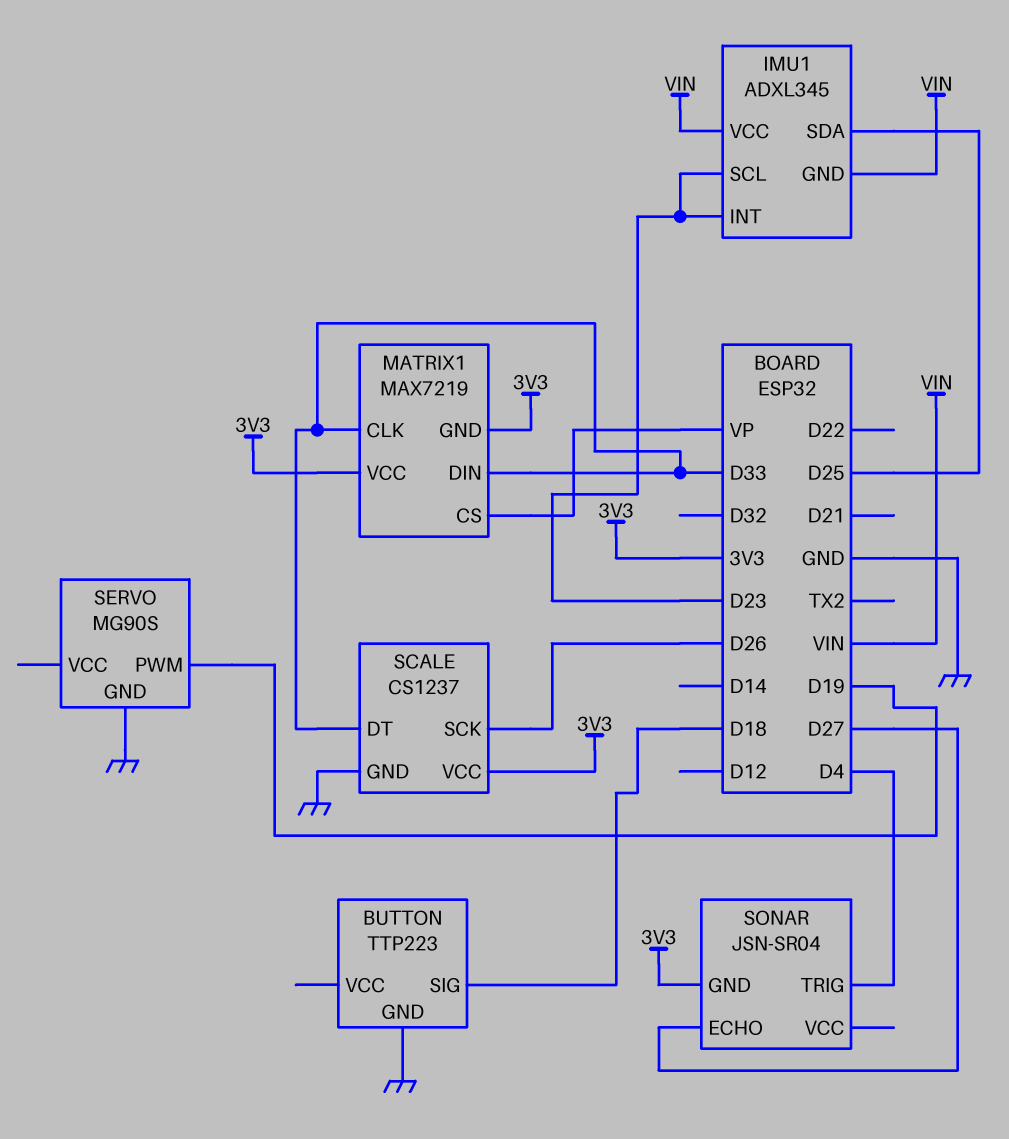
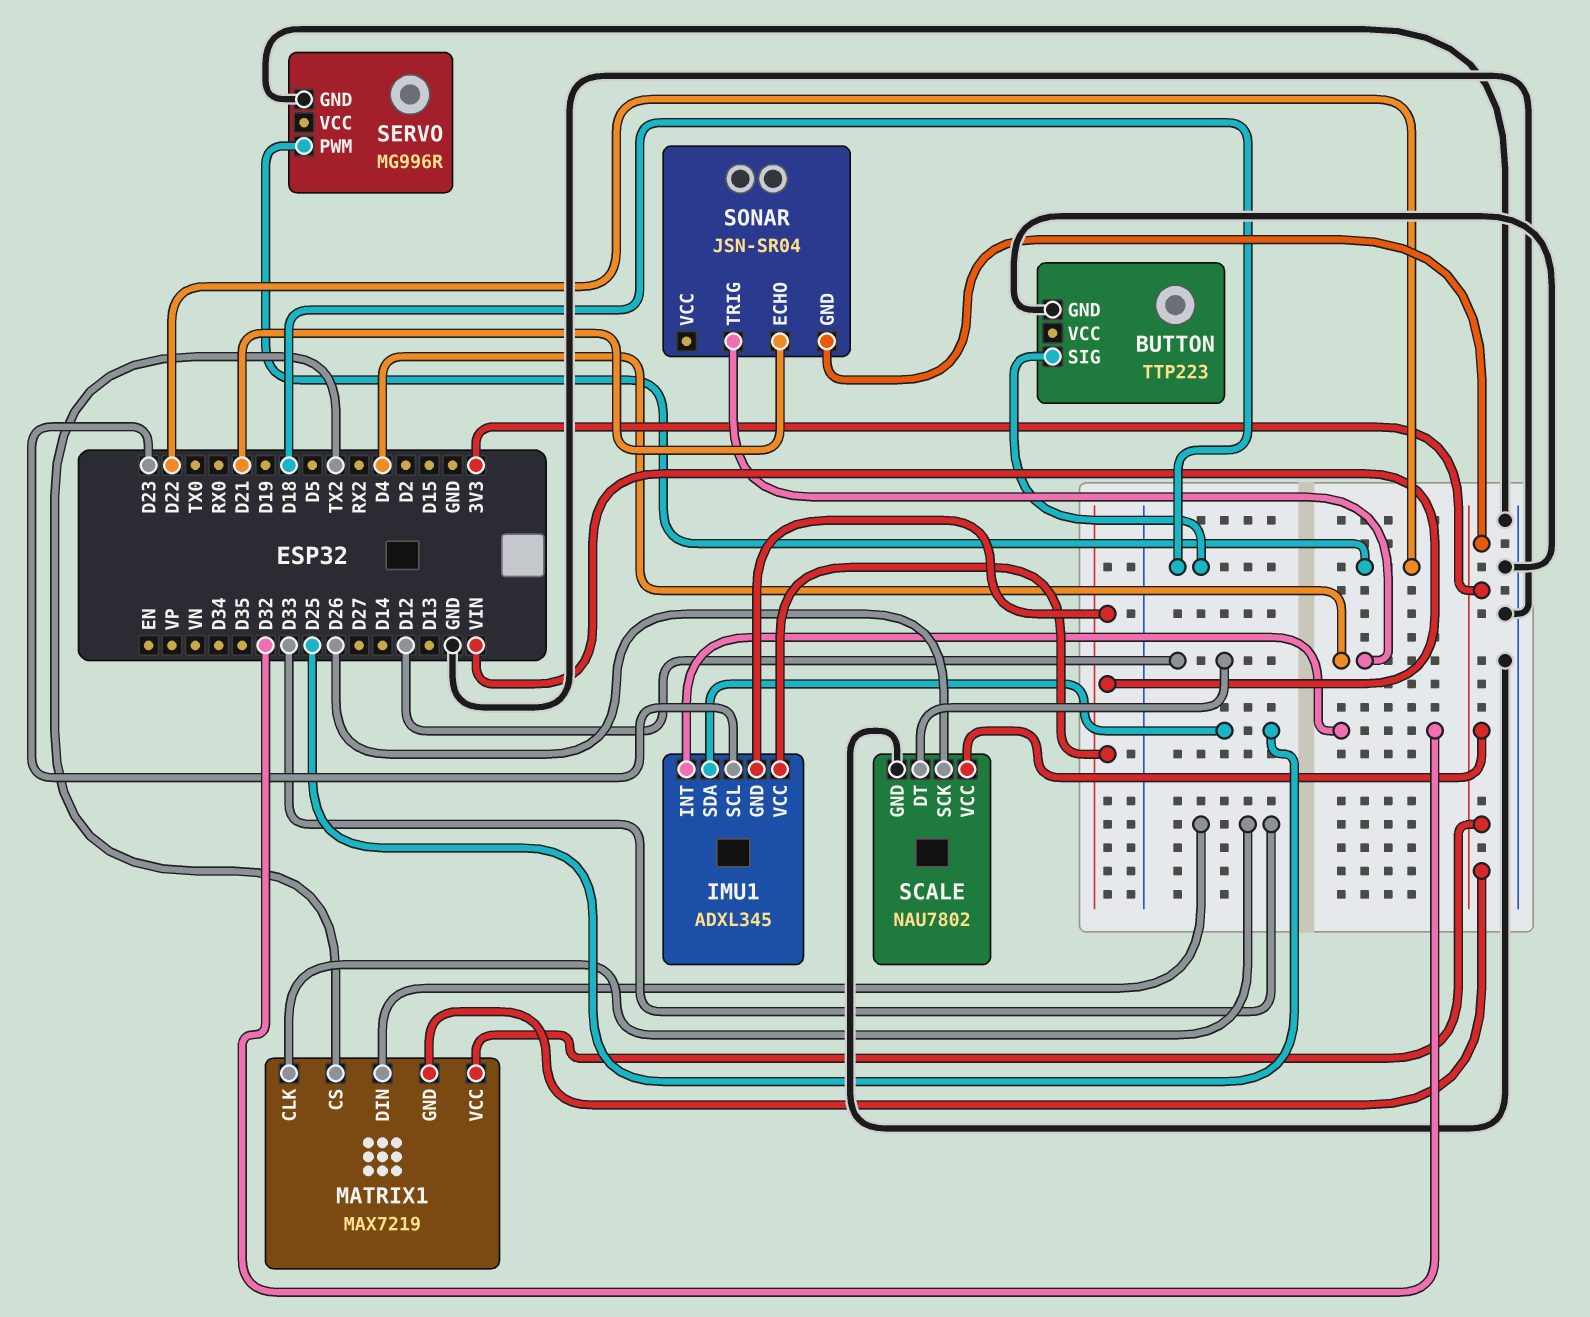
IMU1 pin INT: D23 -> D32
MATRIX1 pin CS: VP -> TX2
SCALE: CS1237 -> NAU7802
SCALE pin DT: D33 -> D12
SERVO: MG90S -> MG996R
SERVO pin PWM: D19 -> D22
SONAR pin ECHO: D27 -> D21

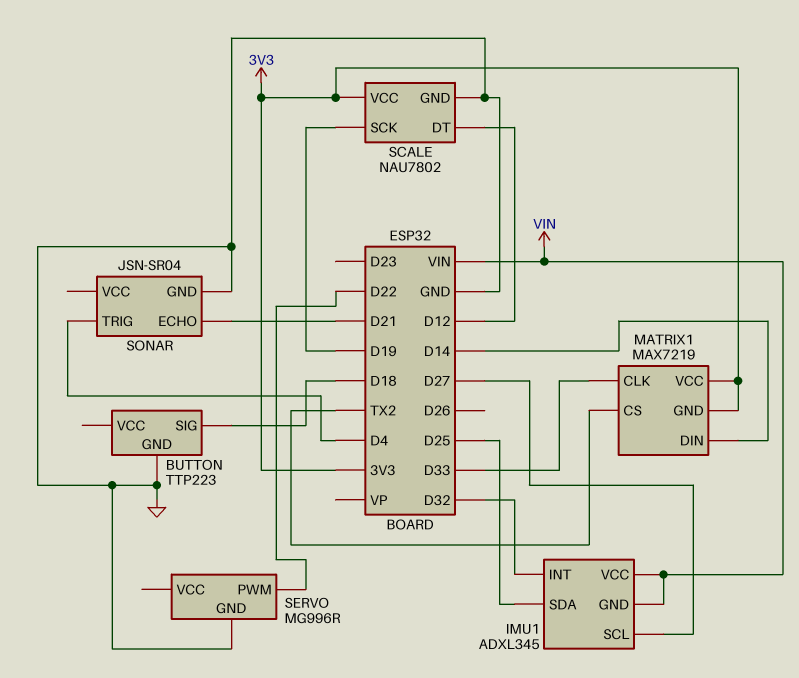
IMU1 pin SCL: D23 -> D27
MATRIX1 pin DIN: D33 -> D14
SCALE pin SCK: D26 -> D19
SONAR pin GND: 3V3 -> GND

